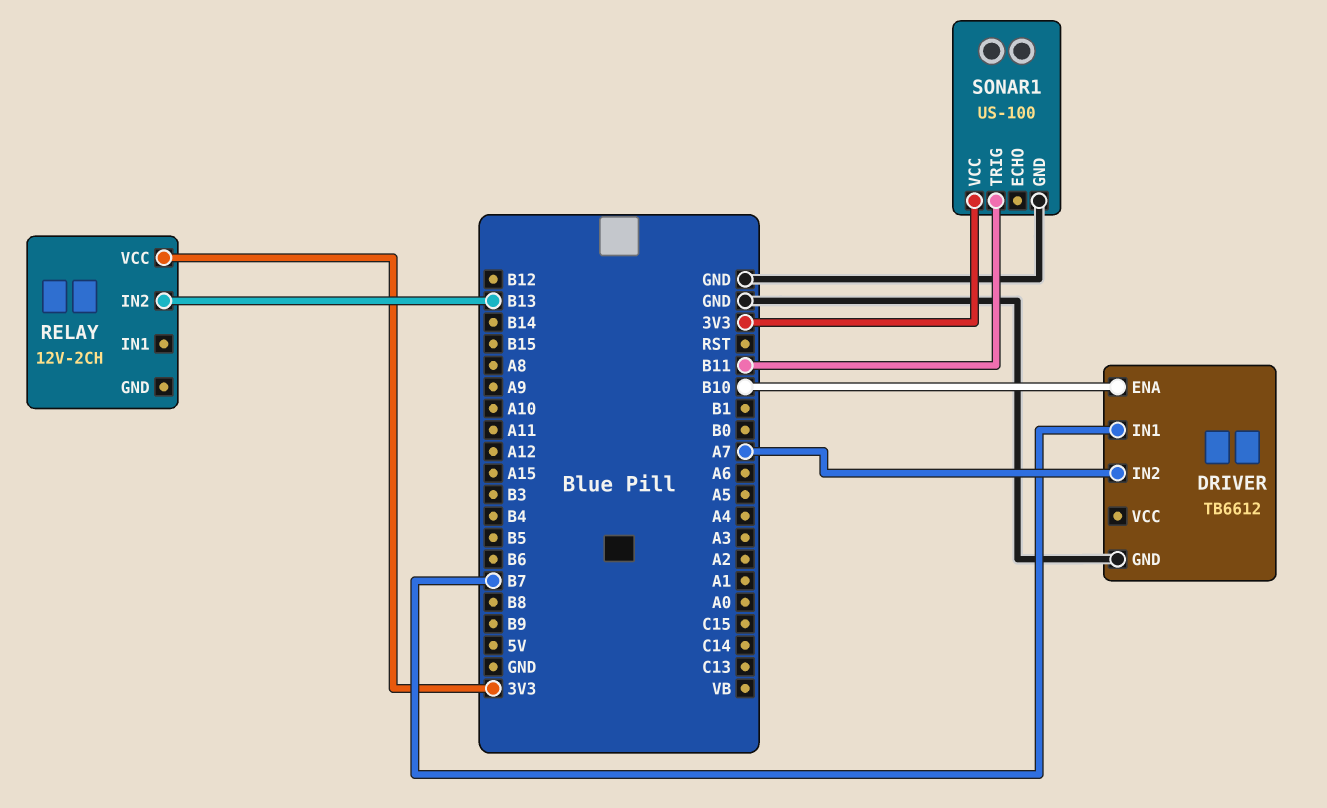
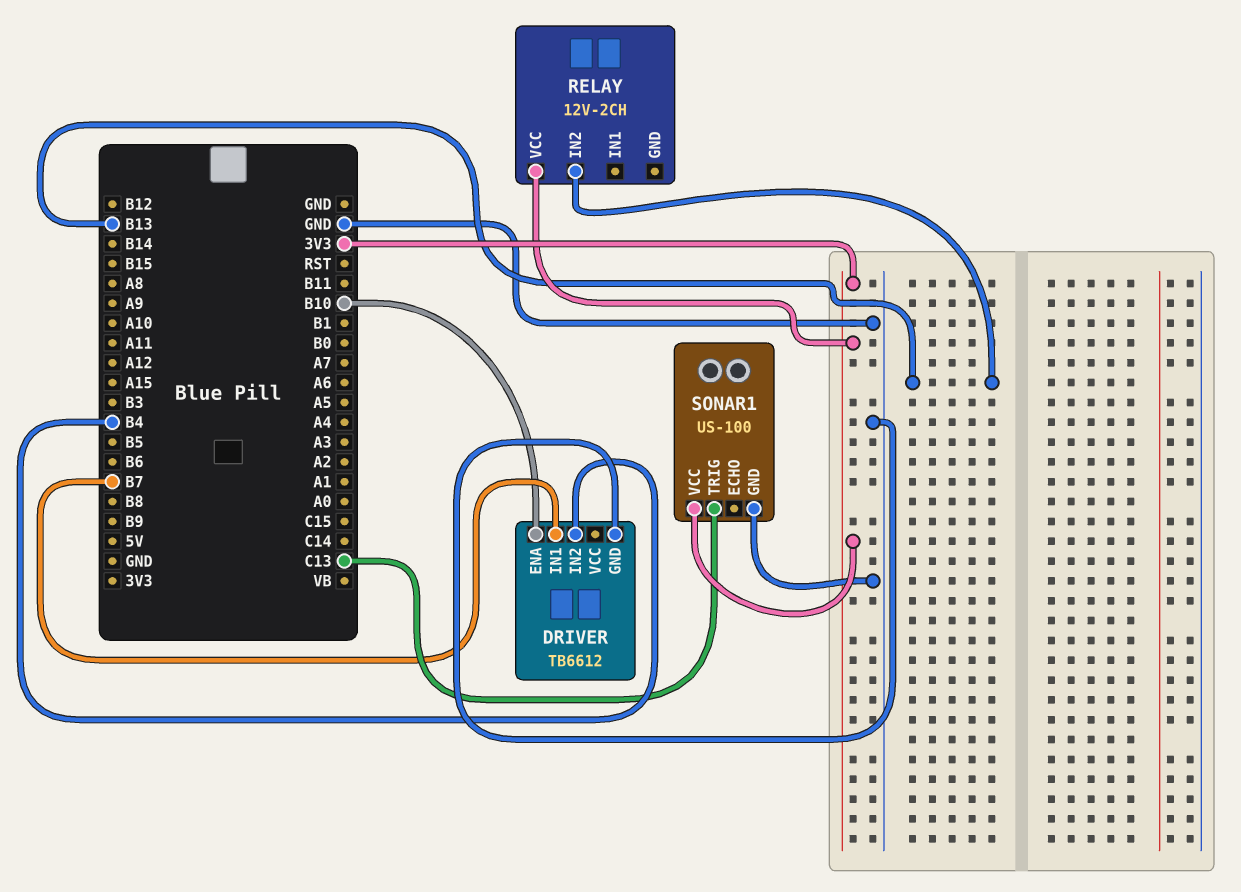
DRIVER pin IN2: A7 -> B4
SONAR1 pin TRIG: B11 -> C13

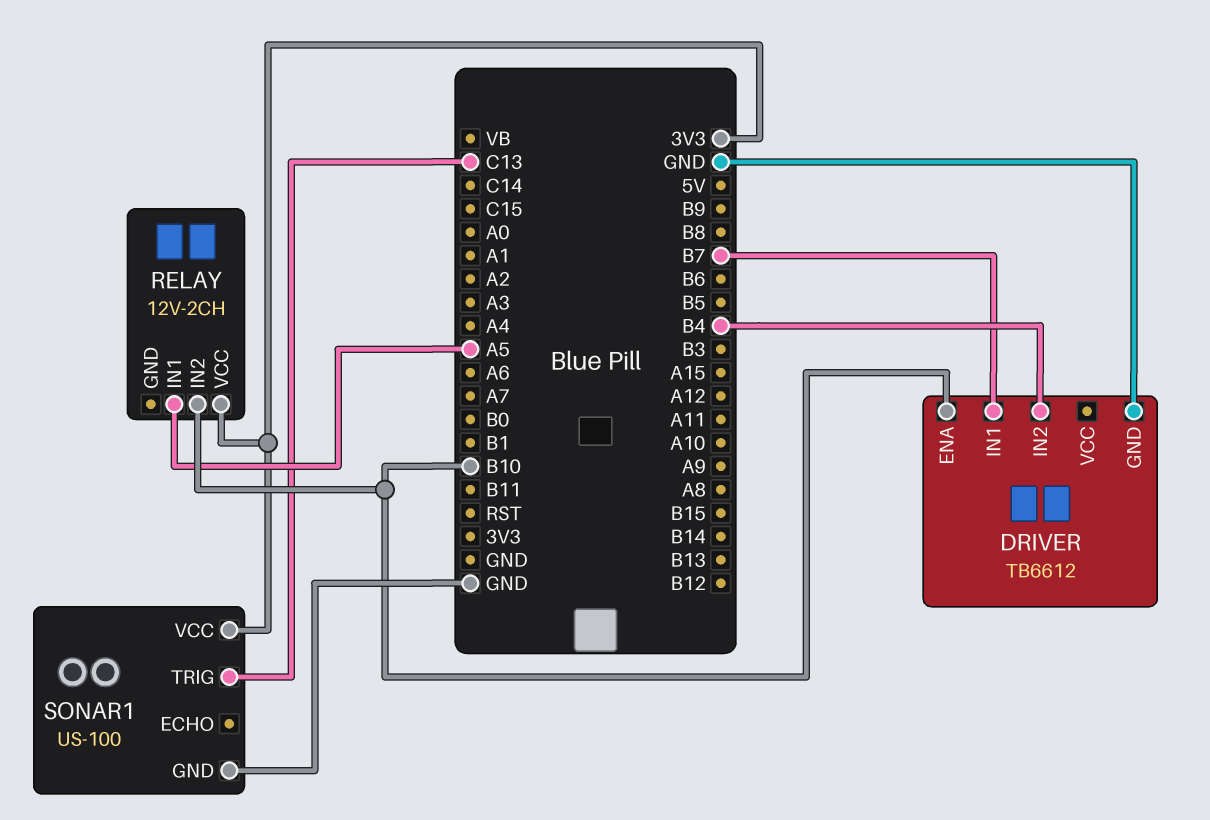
RELAY pin IN1: none -> A5
RELAY pin IN2: B13 -> B10

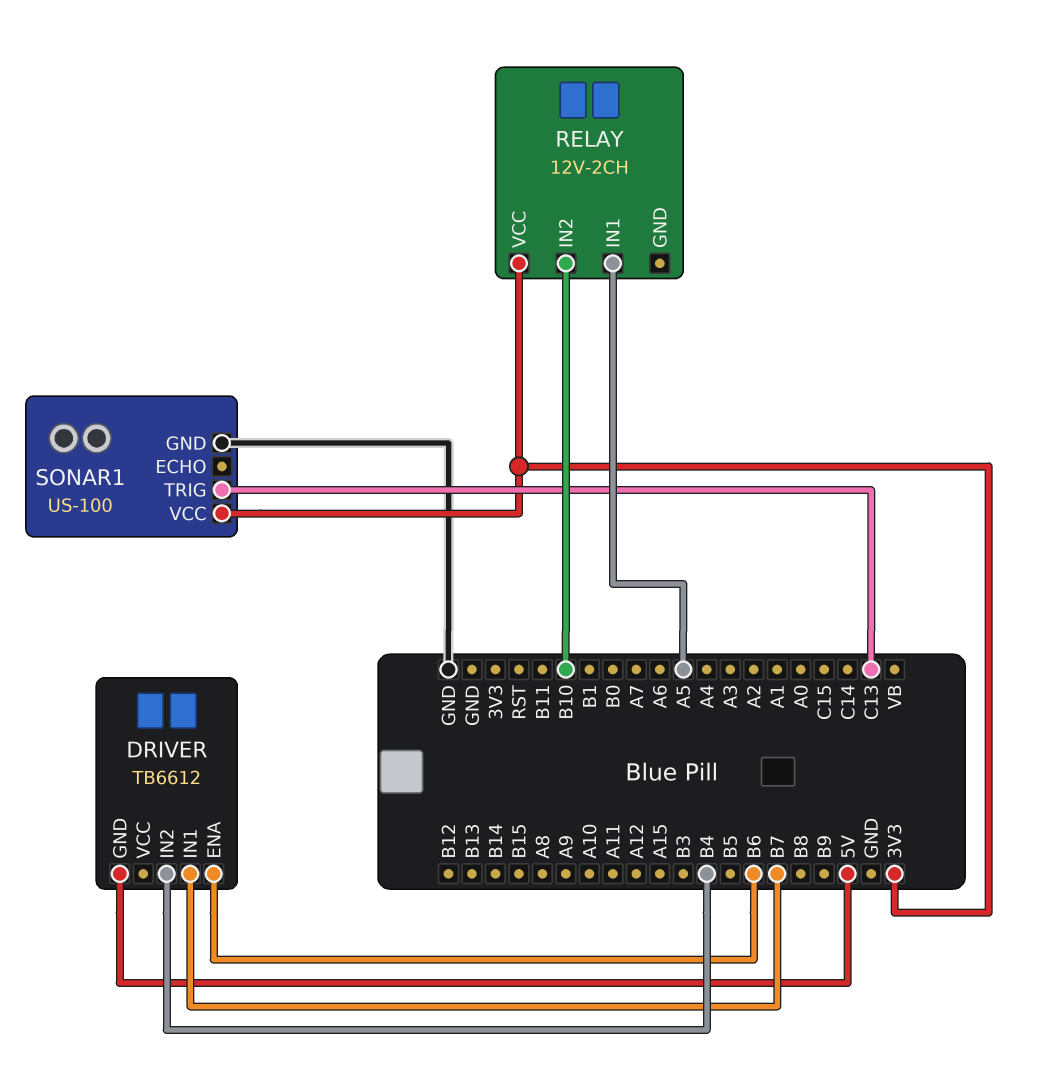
DRIVER pin ENA: B10 -> B6
DRIVER pin GND: GND -> 5V

